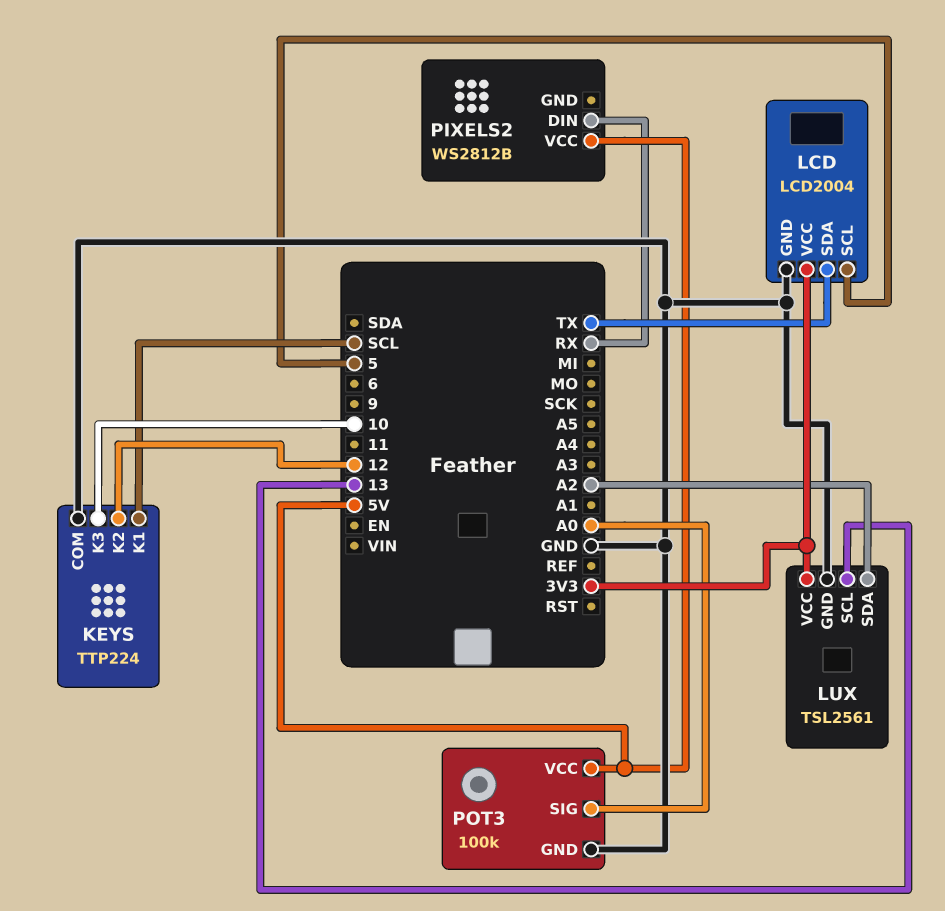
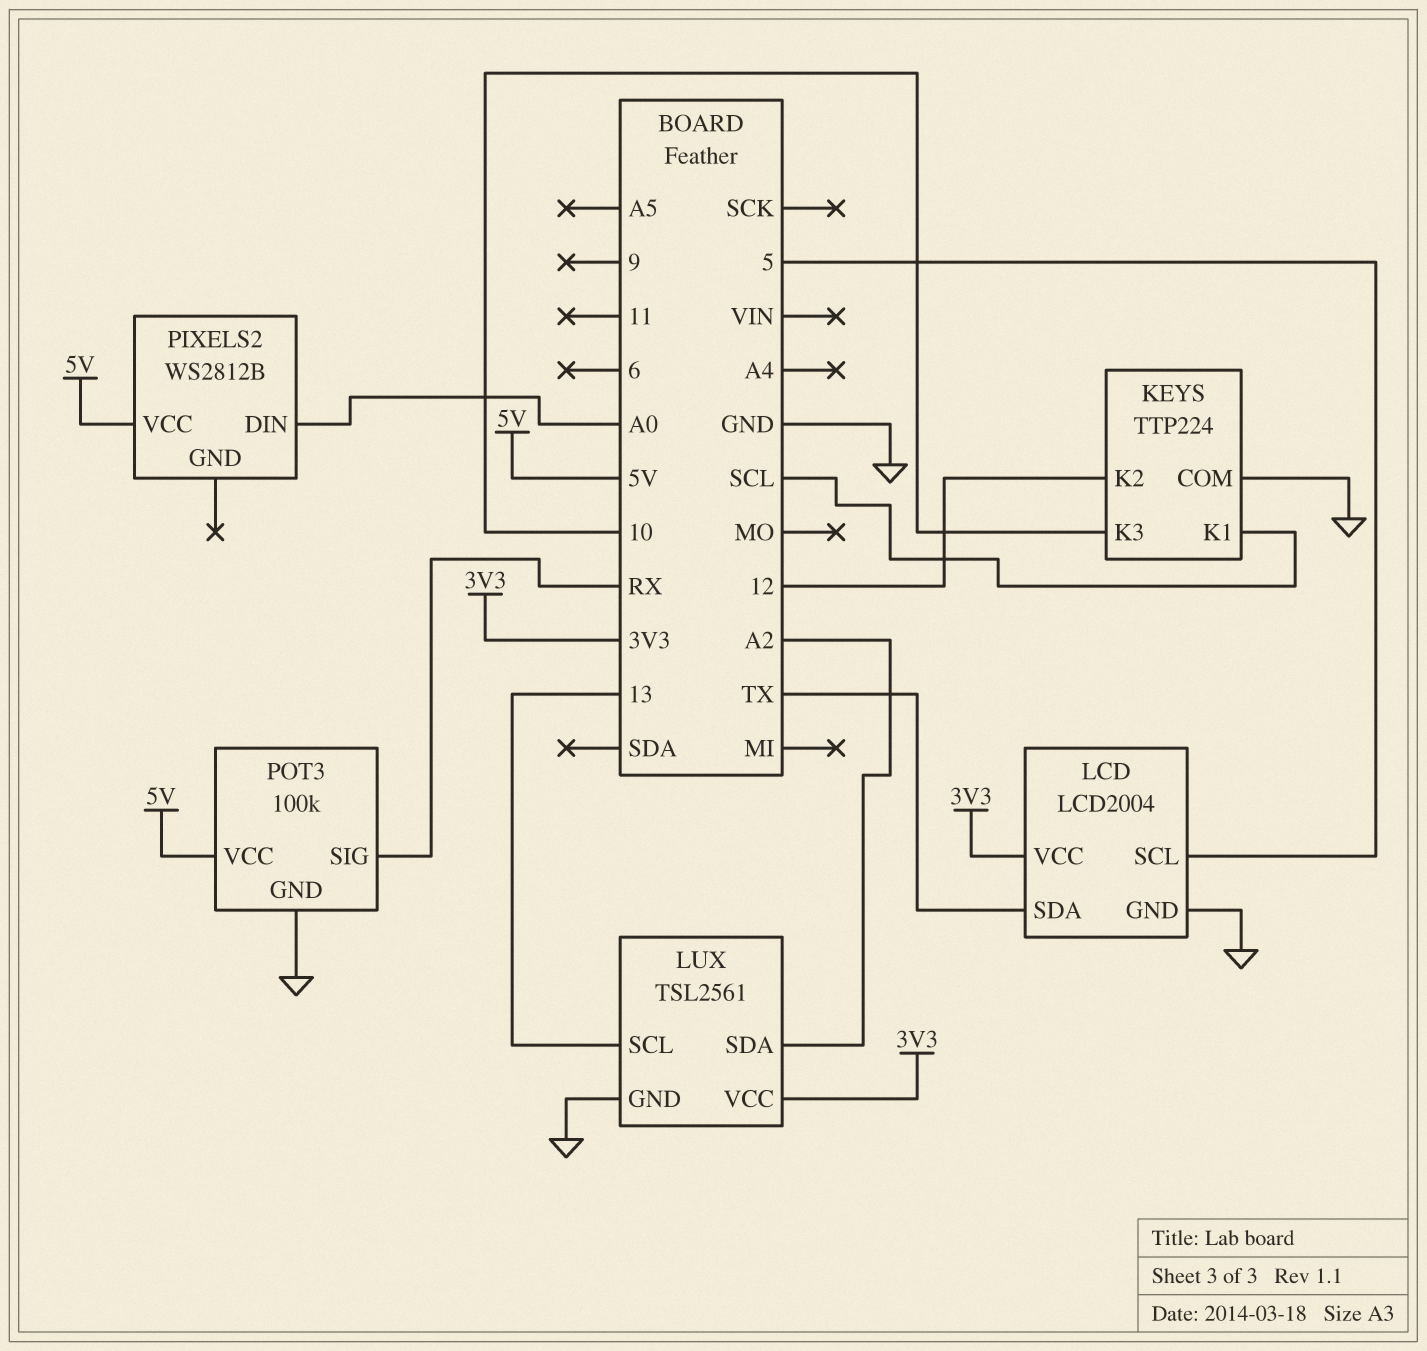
PIXELS2 pin DIN: RX -> A0
POT3 pin SIG: A0 -> RX

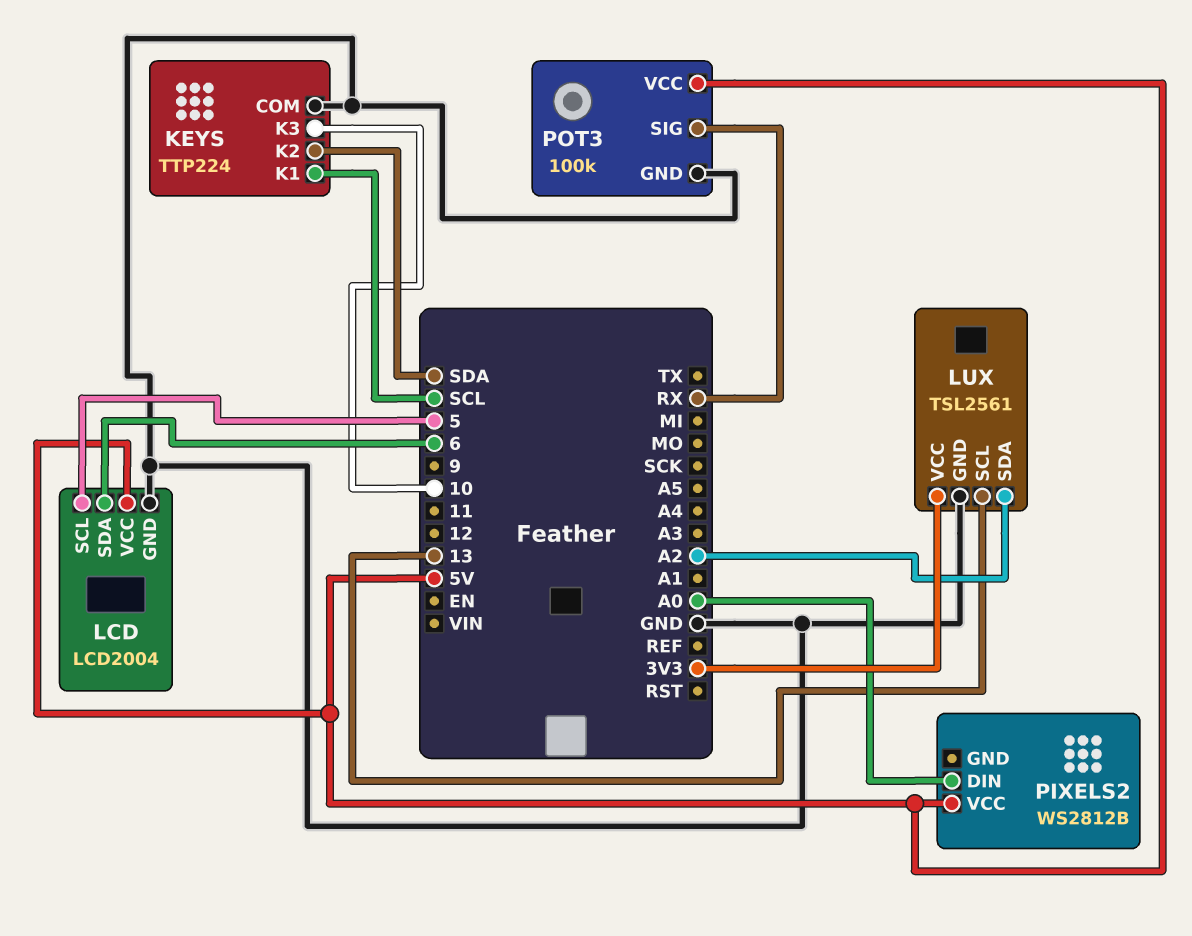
KEYS pin K2: 12 -> SDA
LCD pin SDA: TX -> 6
LCD pin VCC: 3V3 -> 5V

